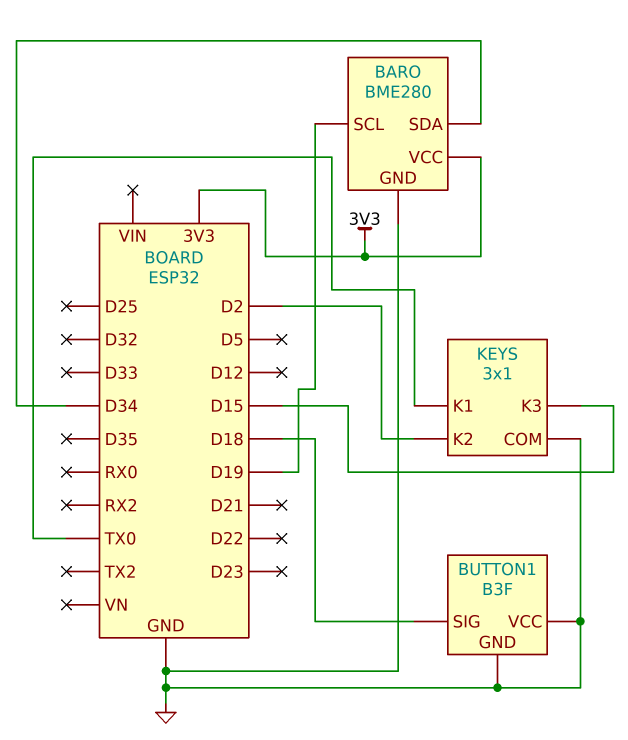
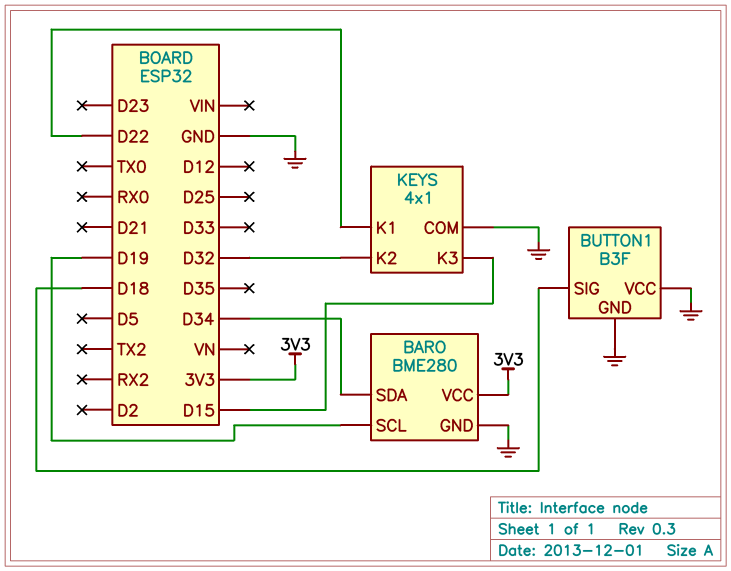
KEYS: 3x1 -> 4x1
KEYS pin K1: TX0 -> D22
KEYS pin K2: D2 -> D32

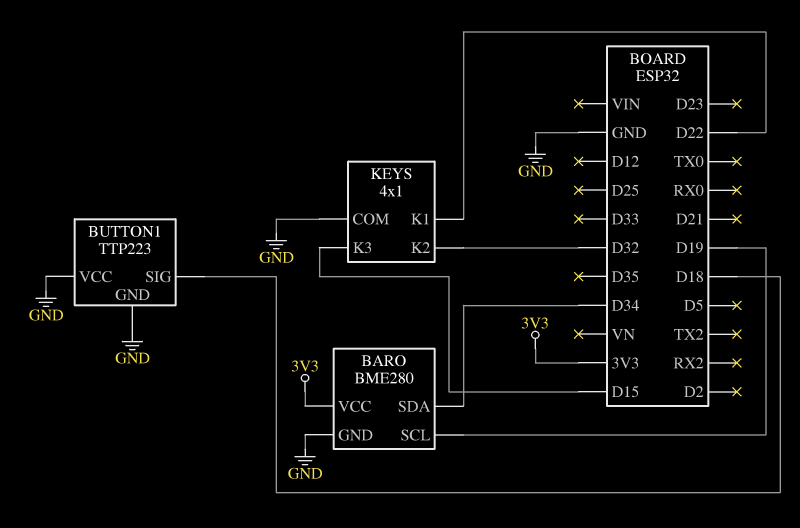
BUTTON1: B3F -> TTP223

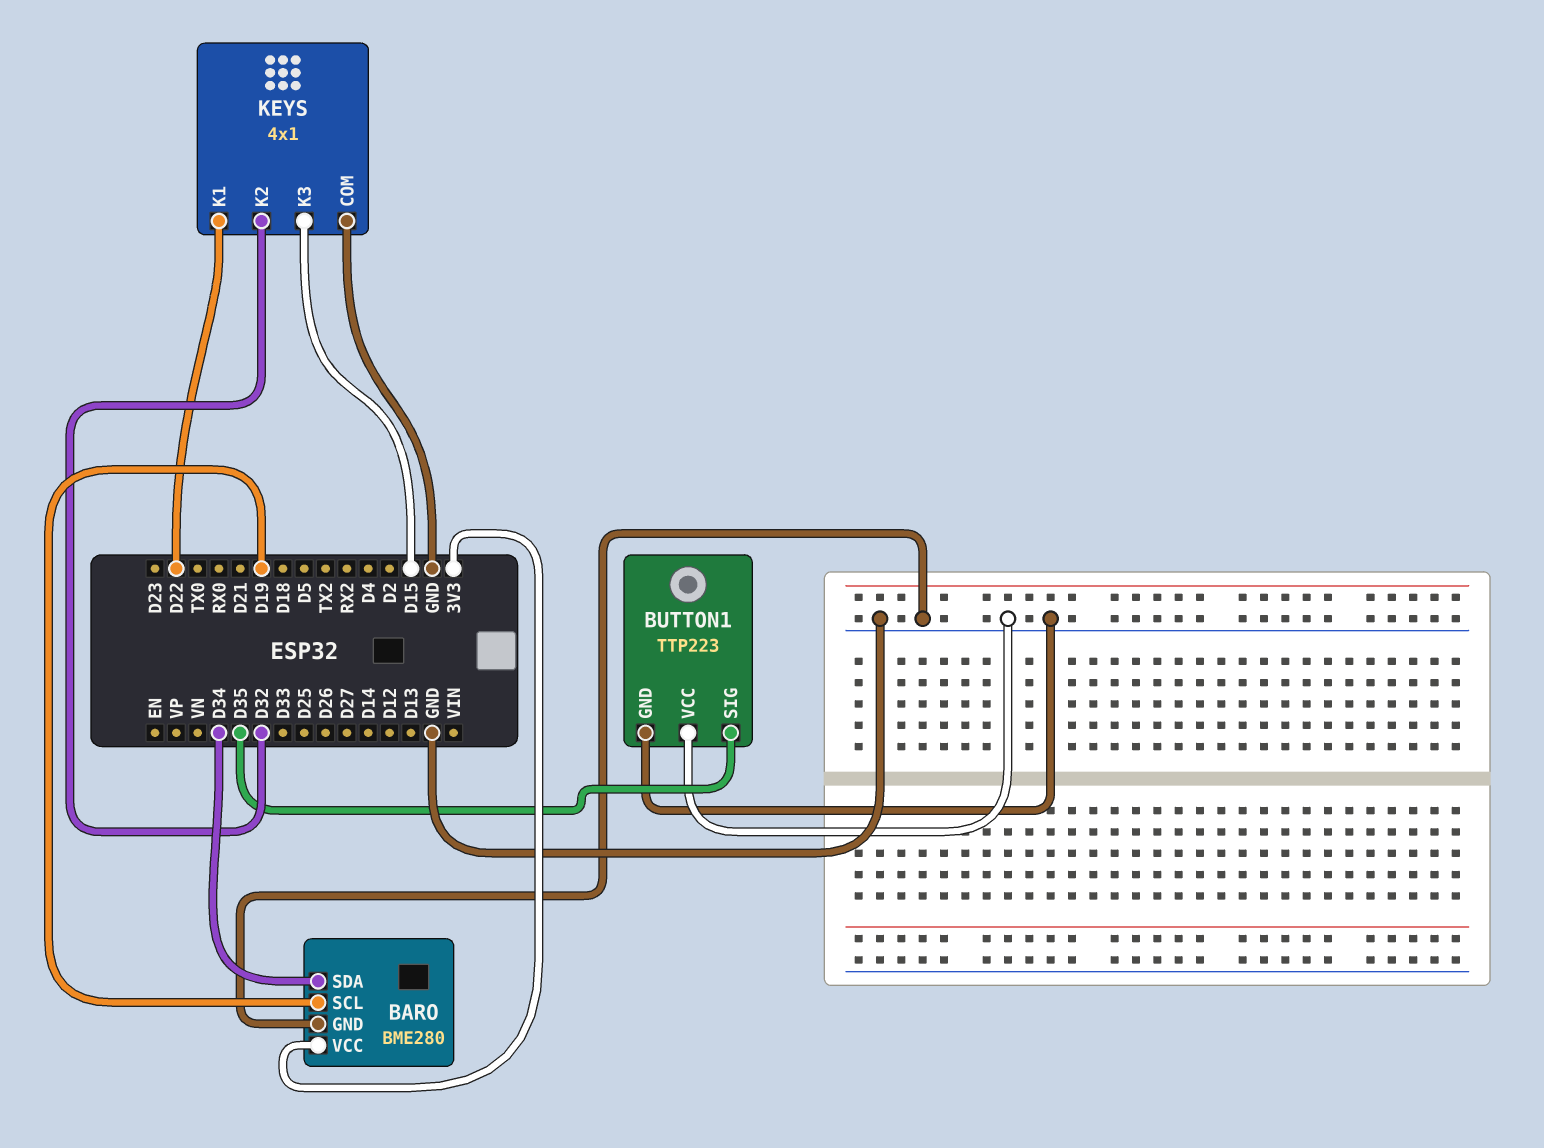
BUTTON1 pin SIG: D18 -> D35

